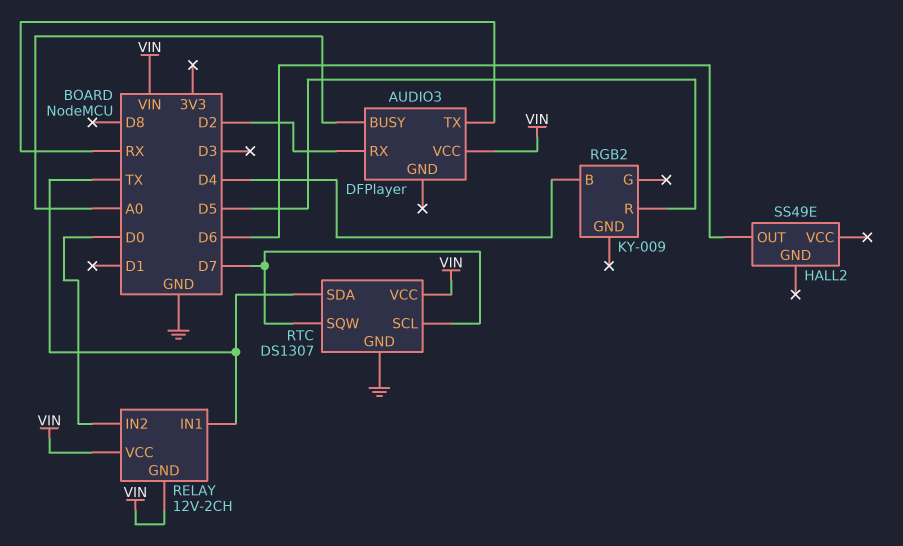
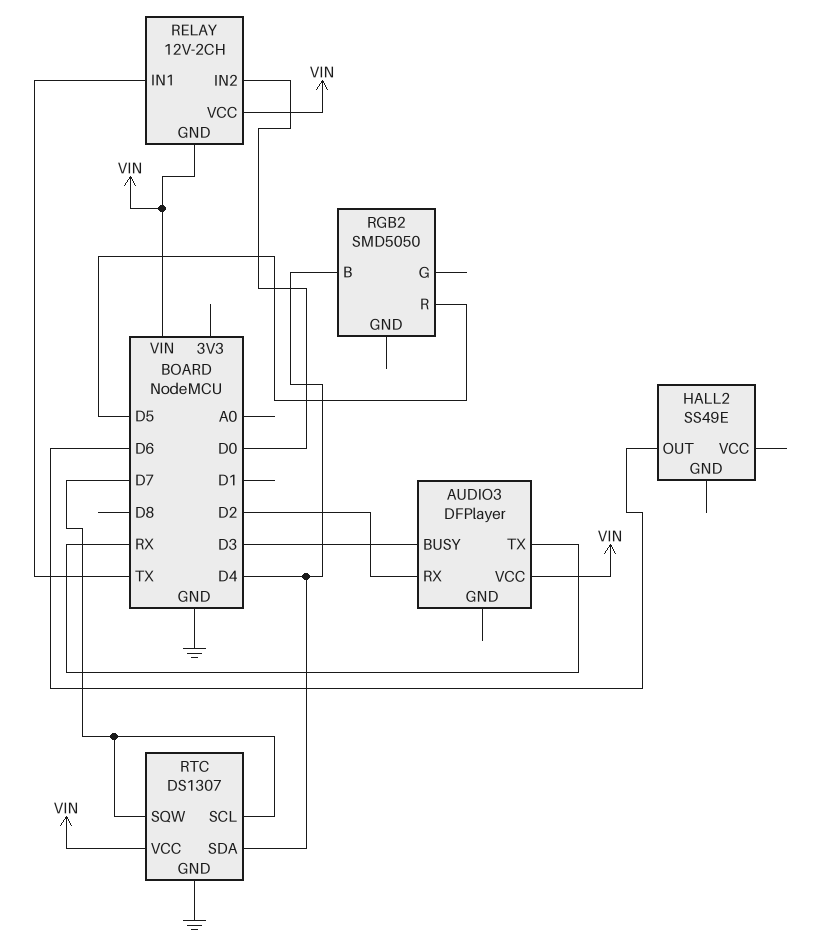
AUDIO3 pin BUSY: A0 -> D3
RGB2: KY-009 -> SMD5050
RTC pin SDA: TX -> D4

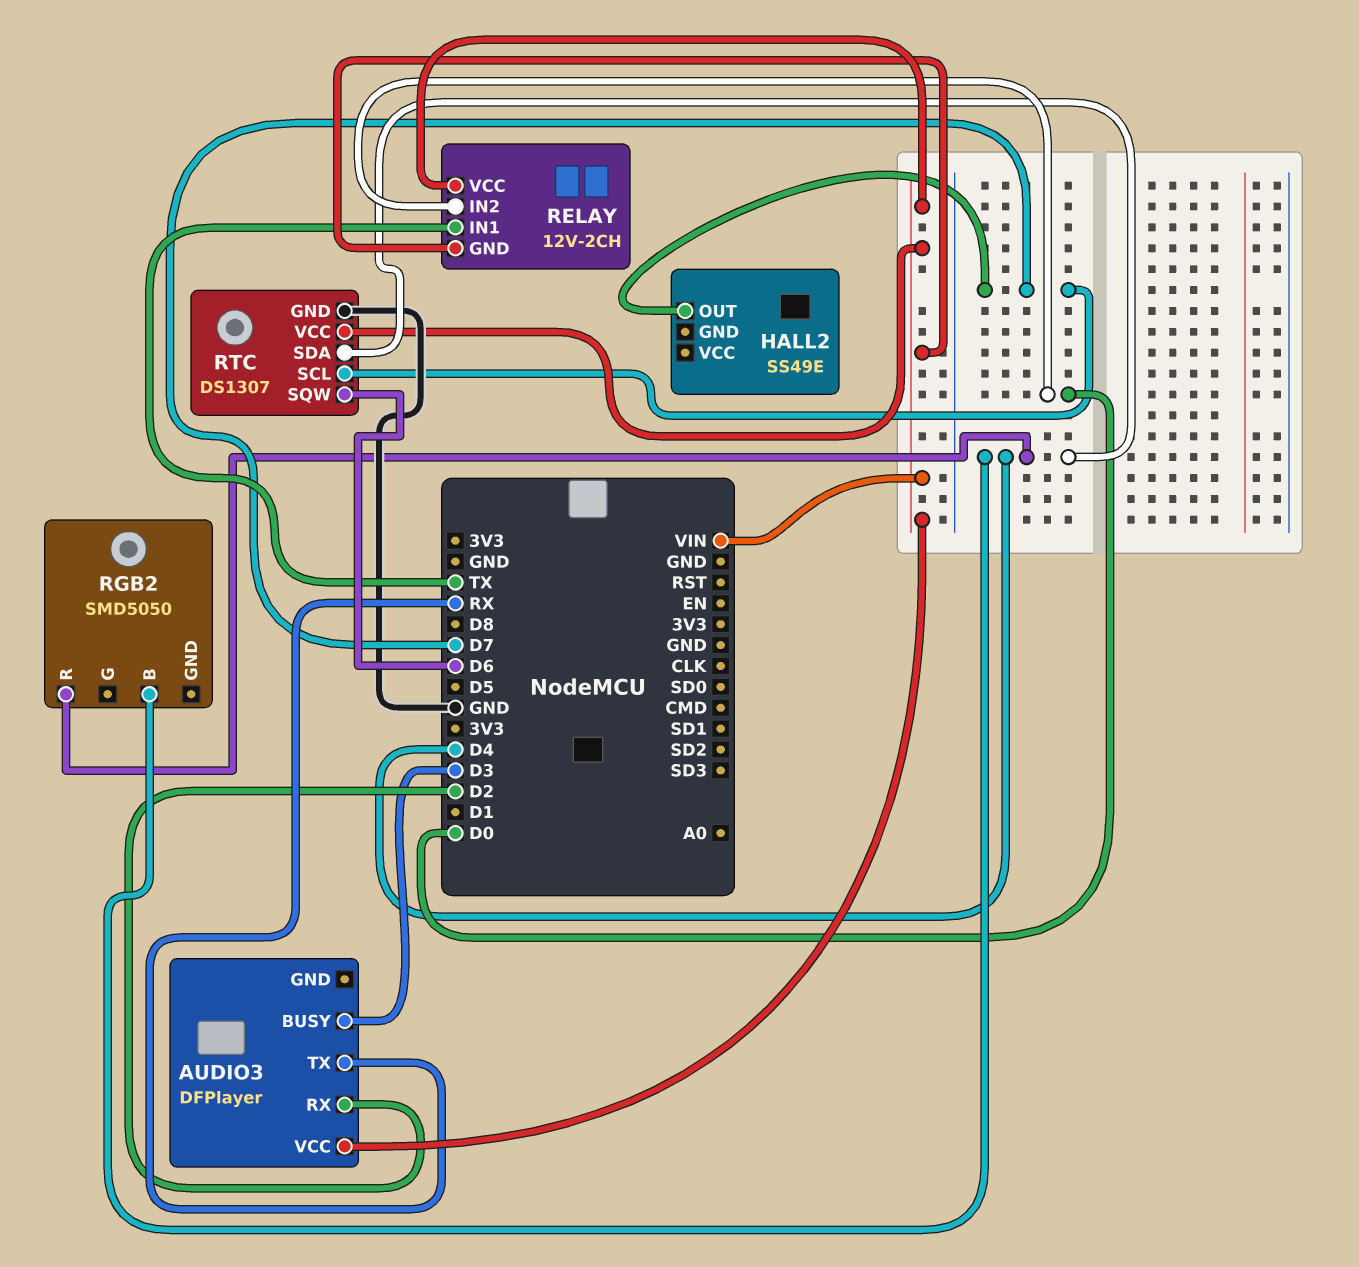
HALL2 pin OUT: D6 -> D7
RGB2 pin R: D5 -> D4
RTC pin SQW: D7 -> D6

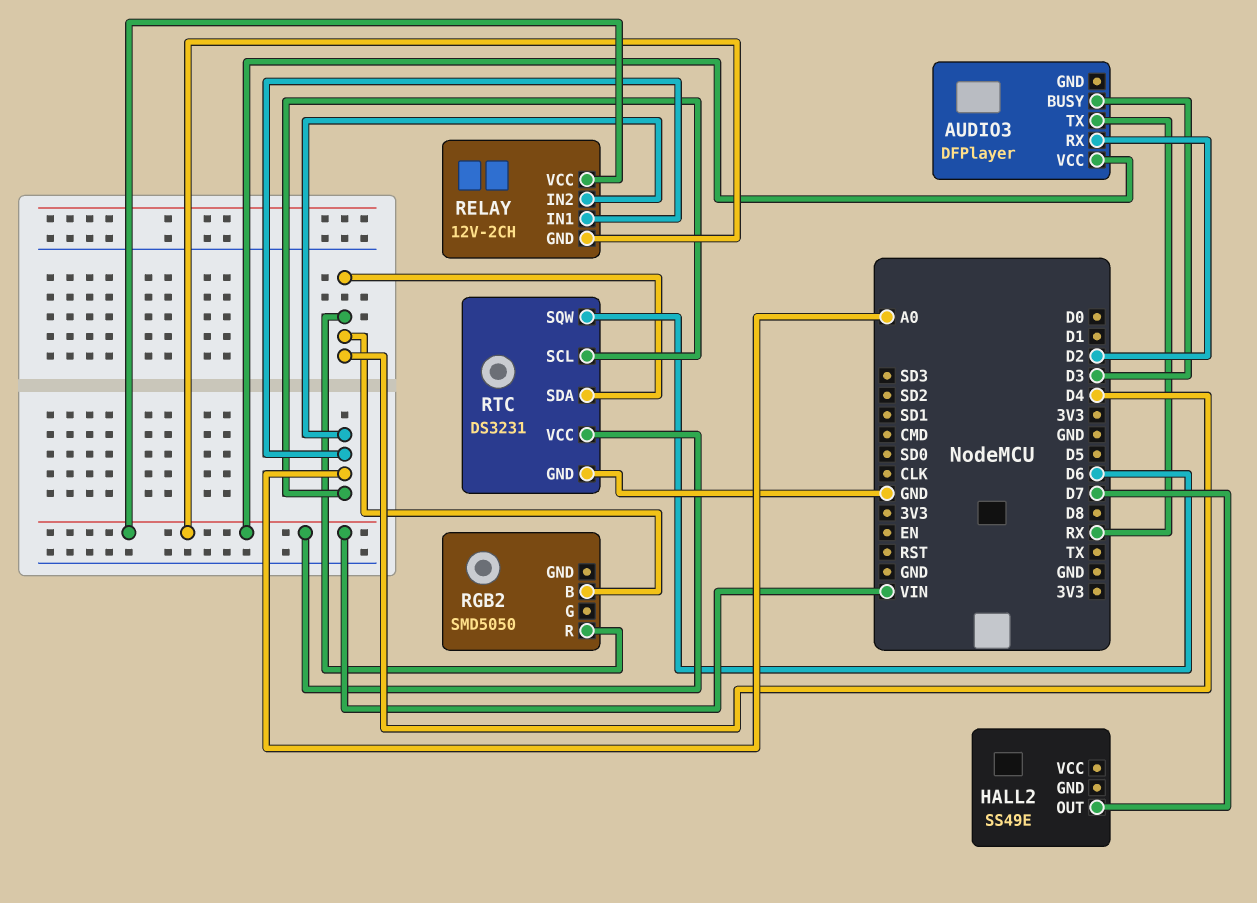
RELAY pin IN1: TX -> A0
RELAY pin IN2: D0 -> A0
RTC: DS1307 -> DS3231
RTC pin SCL: D7 -> A0

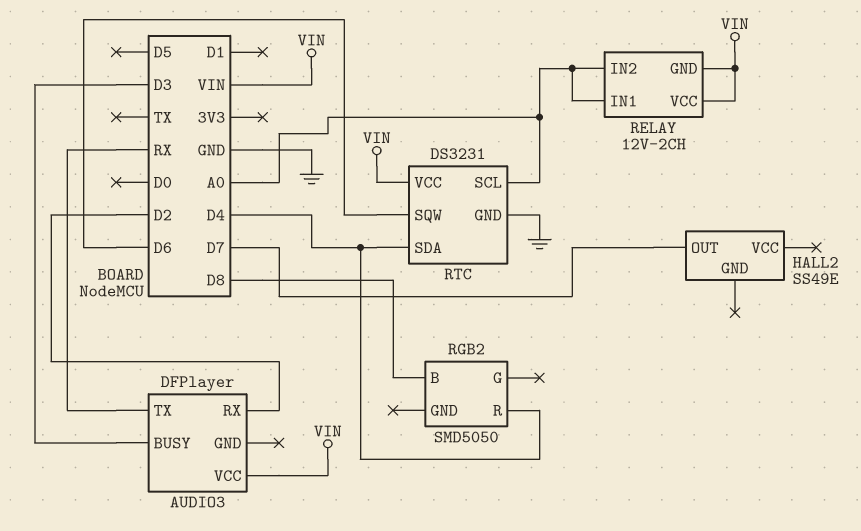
RGB2 pin B: D4 -> D8

